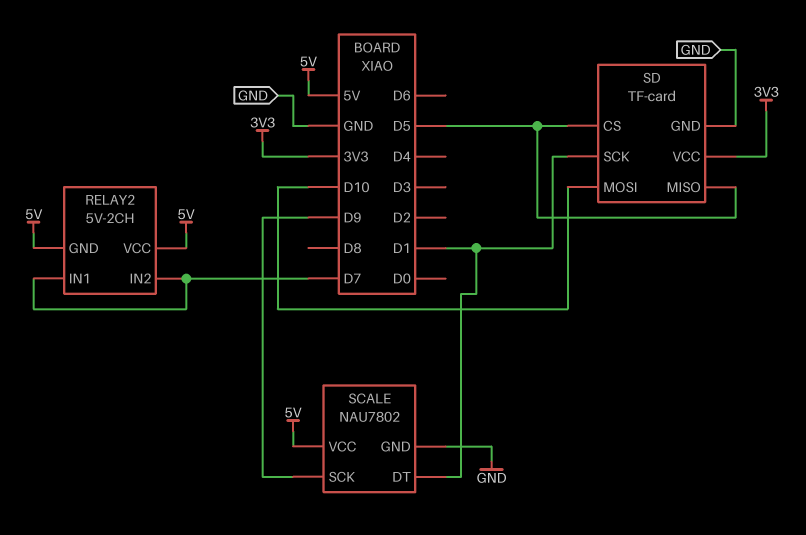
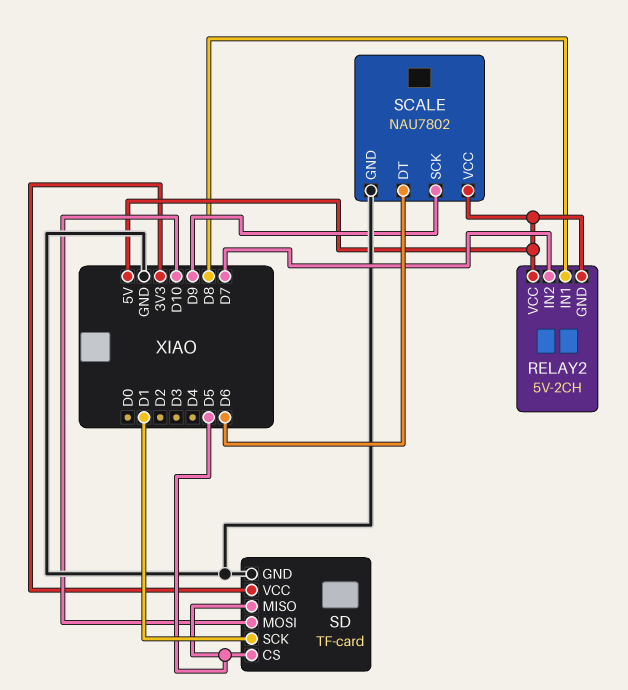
RELAY2 pin IN1: D7 -> D8
SCALE pin DT: D1 -> D6

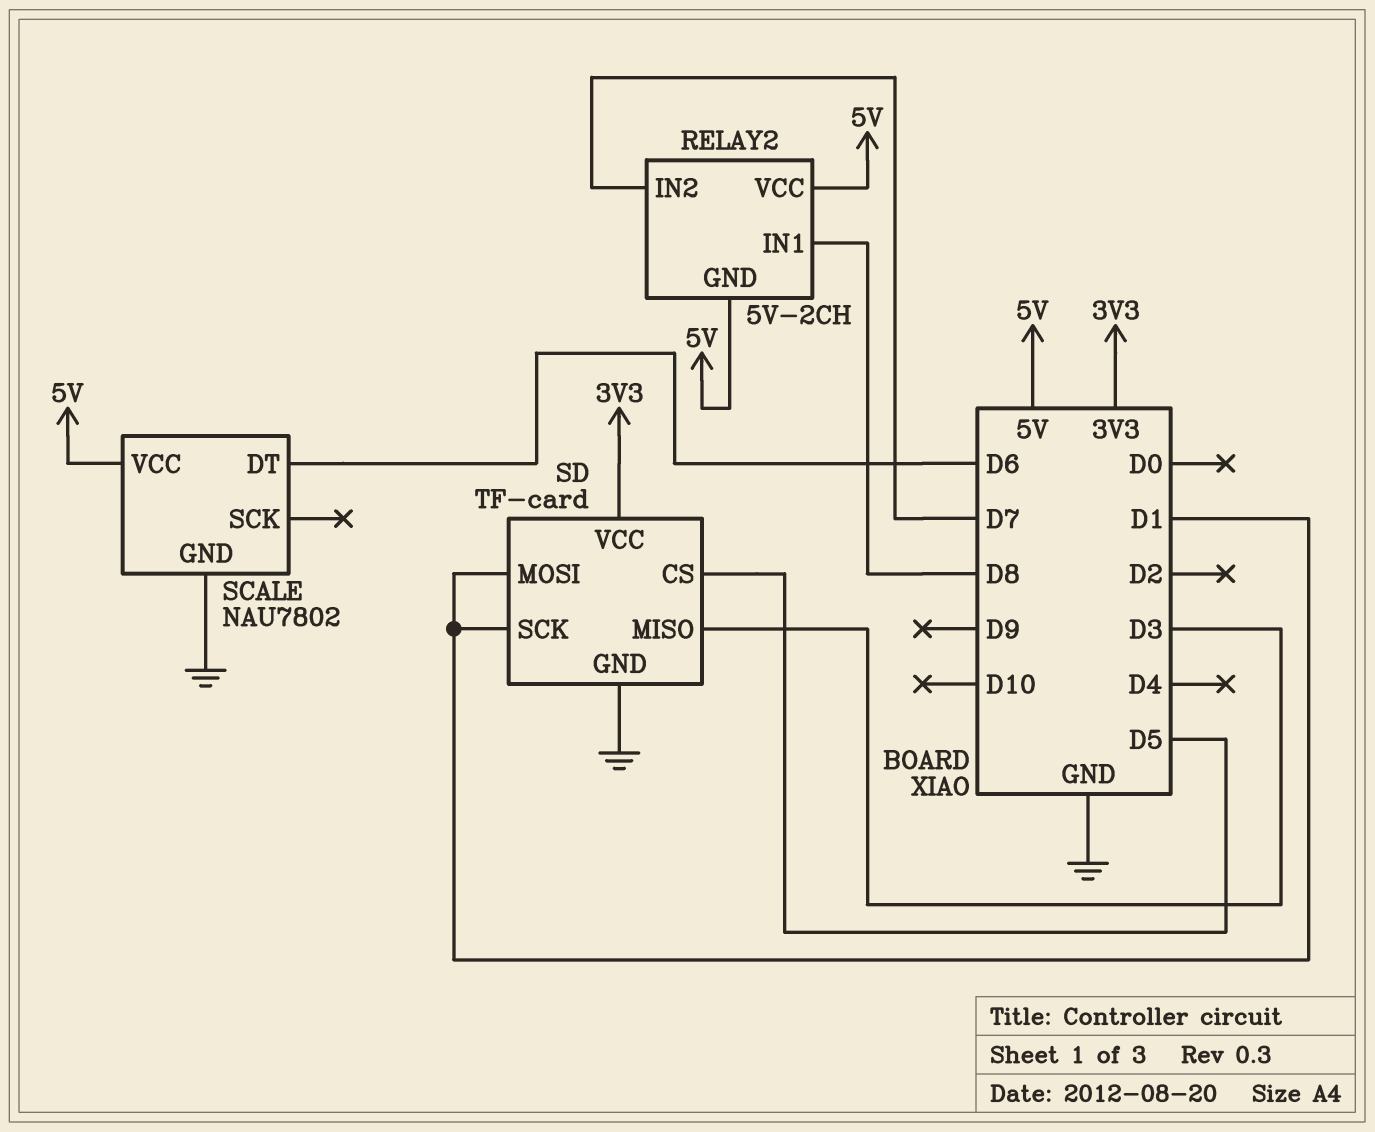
SCALE pin SCK: D9 -> none
SD pin MISO: D5 -> D3
SD pin MOSI: D10 -> D1

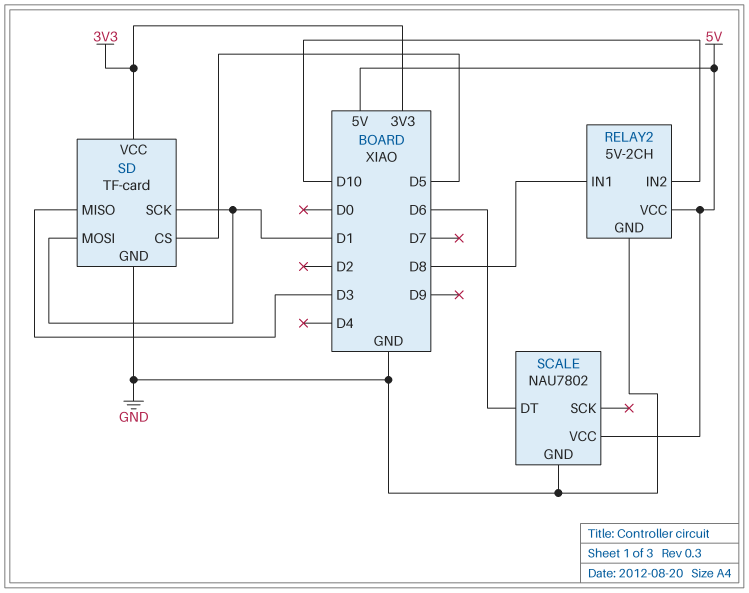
RELAY2 pin GND: 5V -> GND
RELAY2 pin IN2: D7 -> D10

